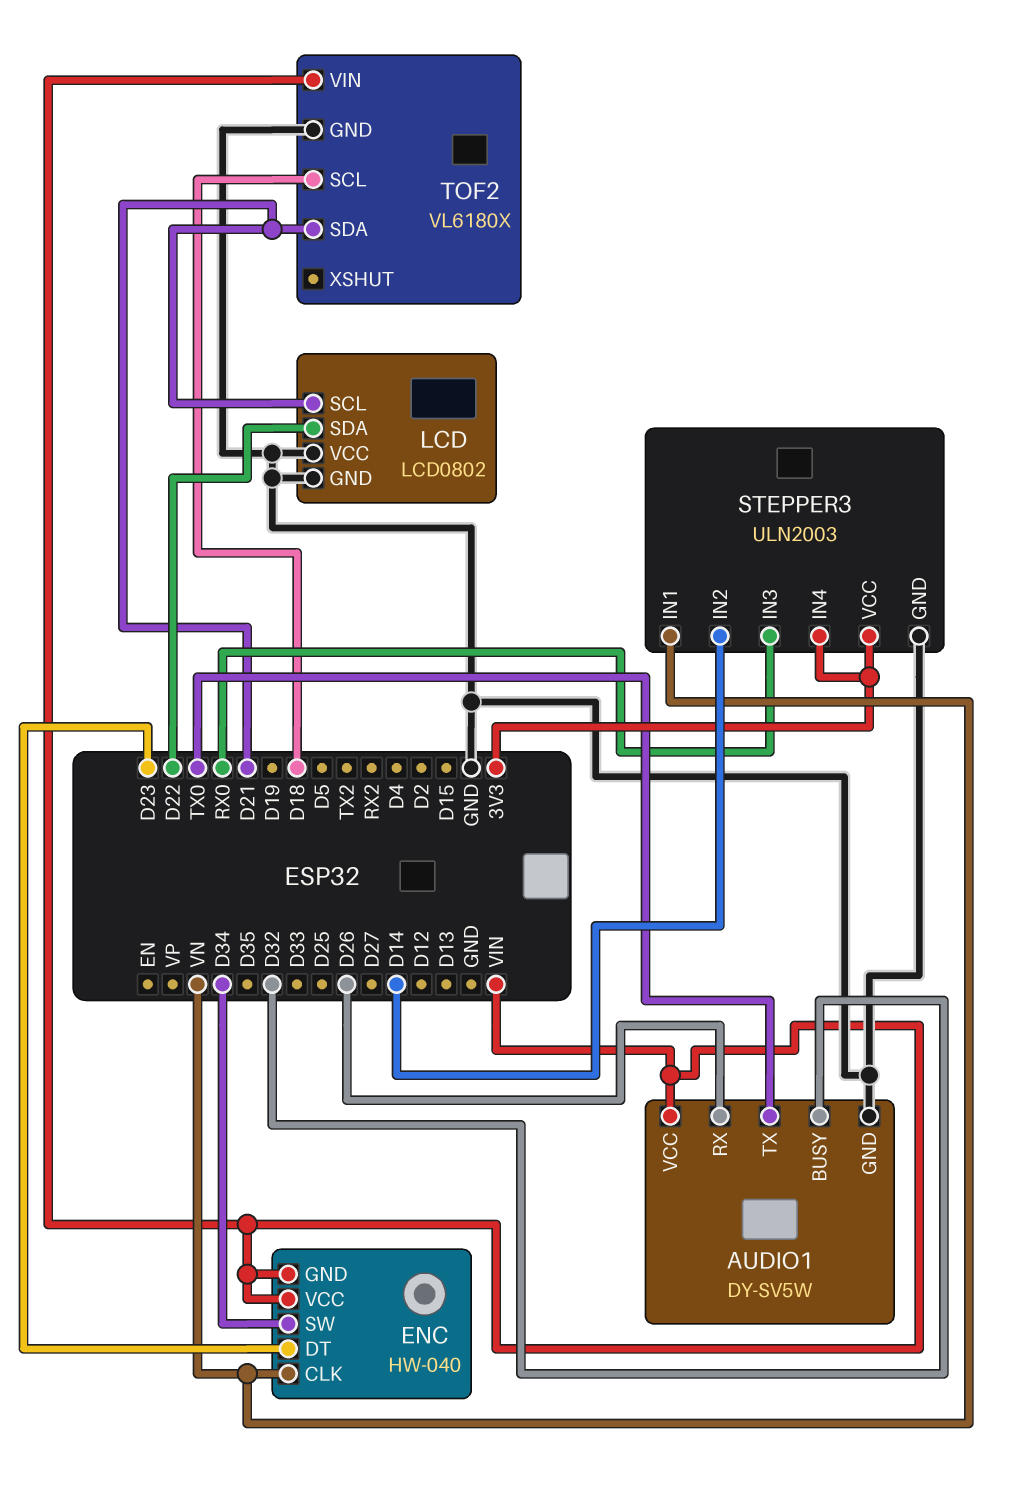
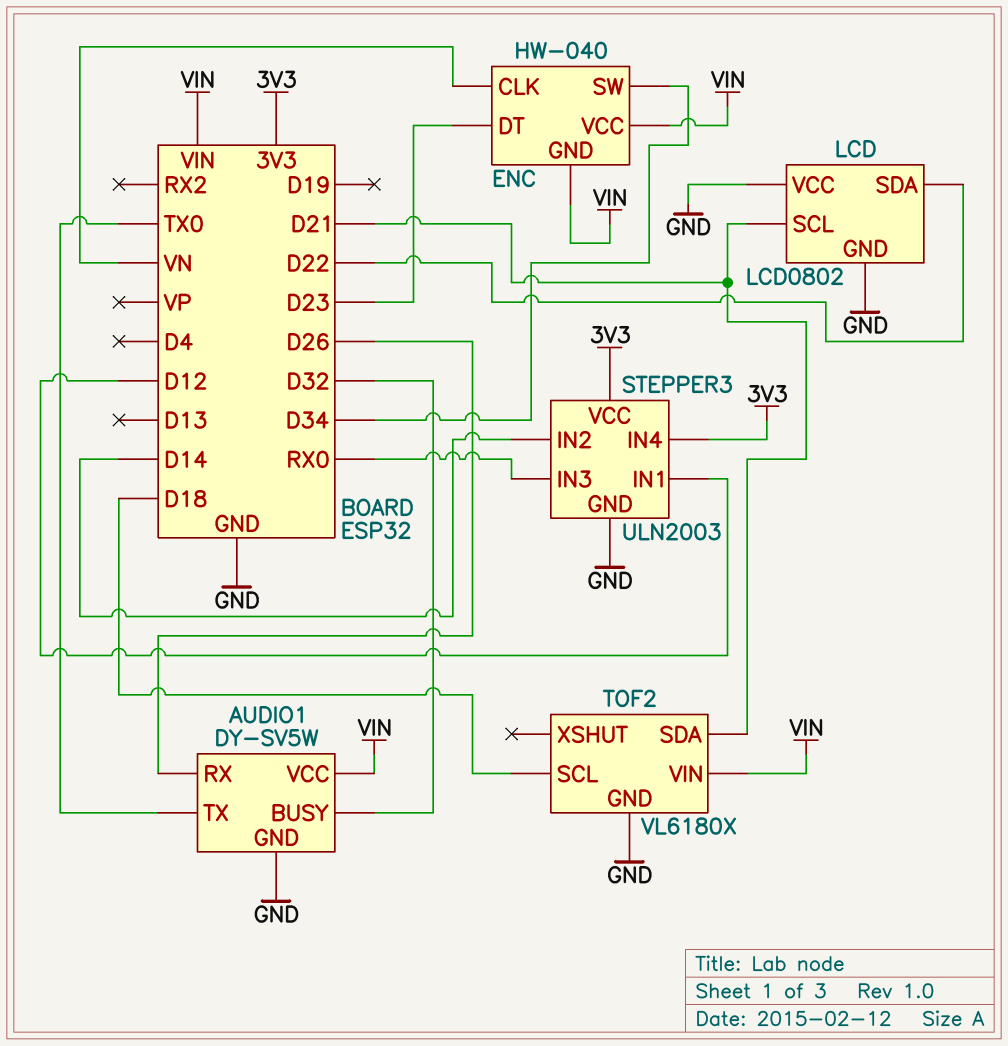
STEPPER3 pin IN1: VN -> D12

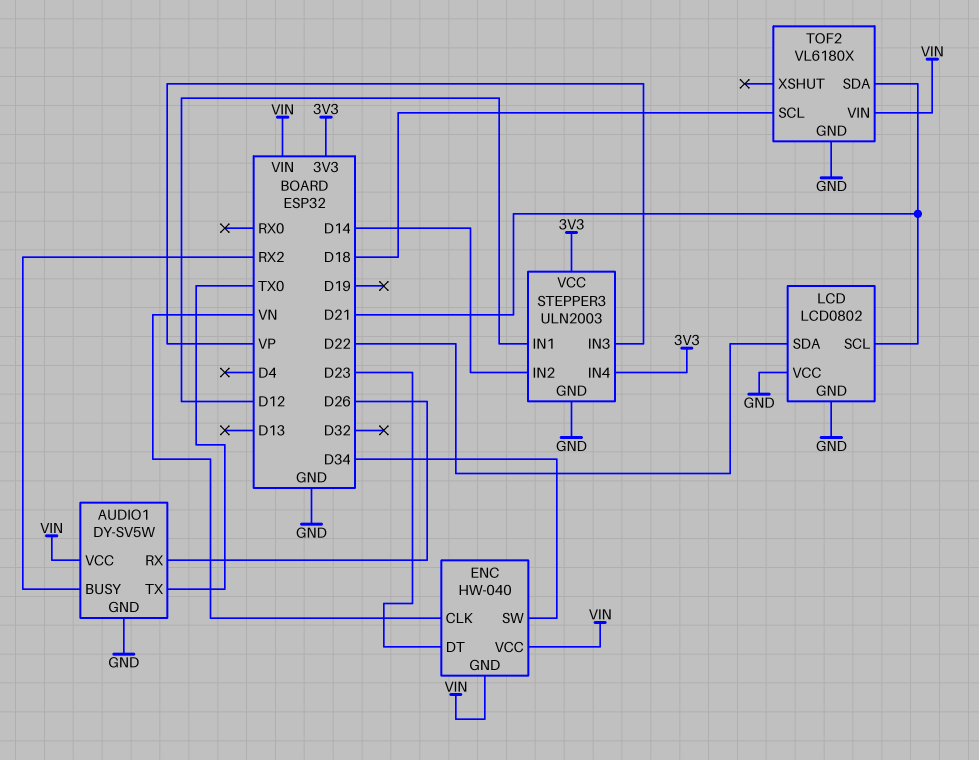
AUDIO1 pin BUSY: D32 -> RX2
STEPPER3 pin IN3: RX0 -> VP

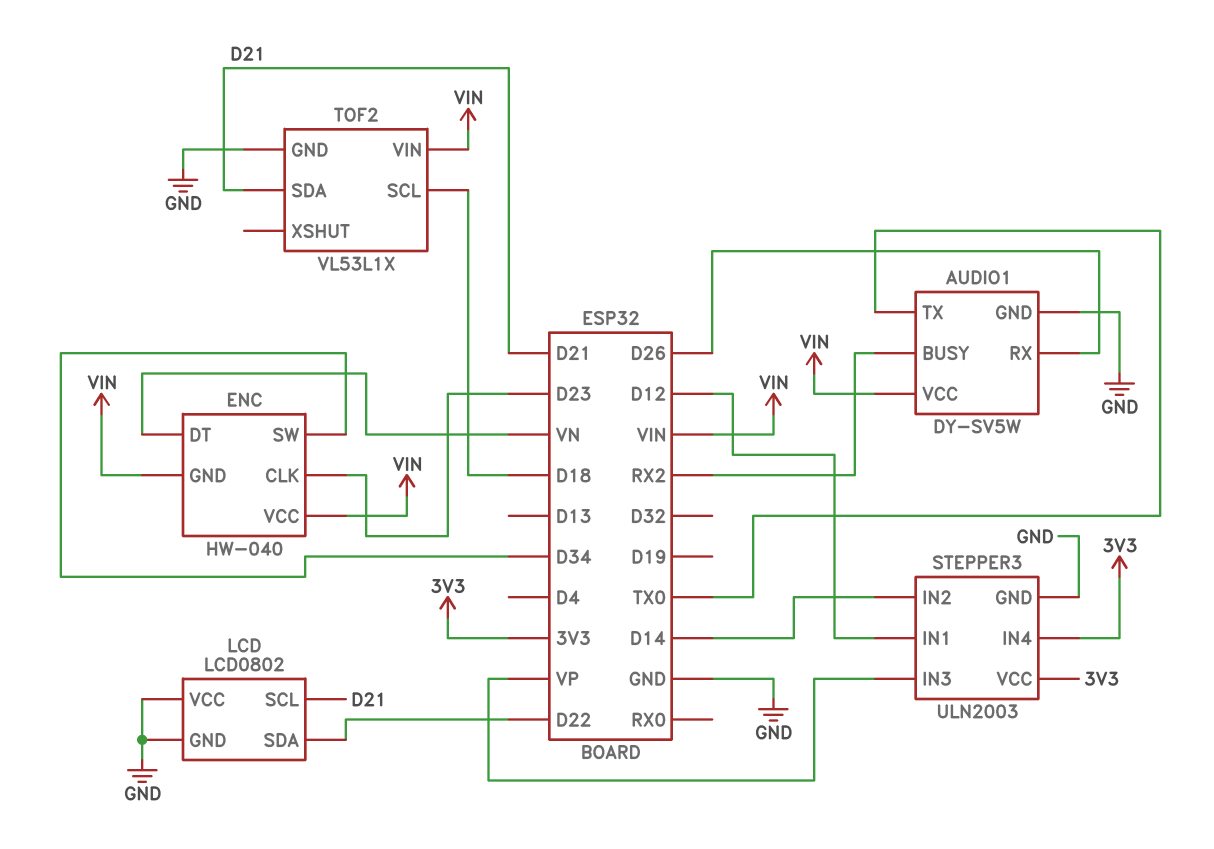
ENC pin CLK: VN -> D23
ENC pin DT: D23 -> VN
TOF2: VL6180X -> VL53L1X

